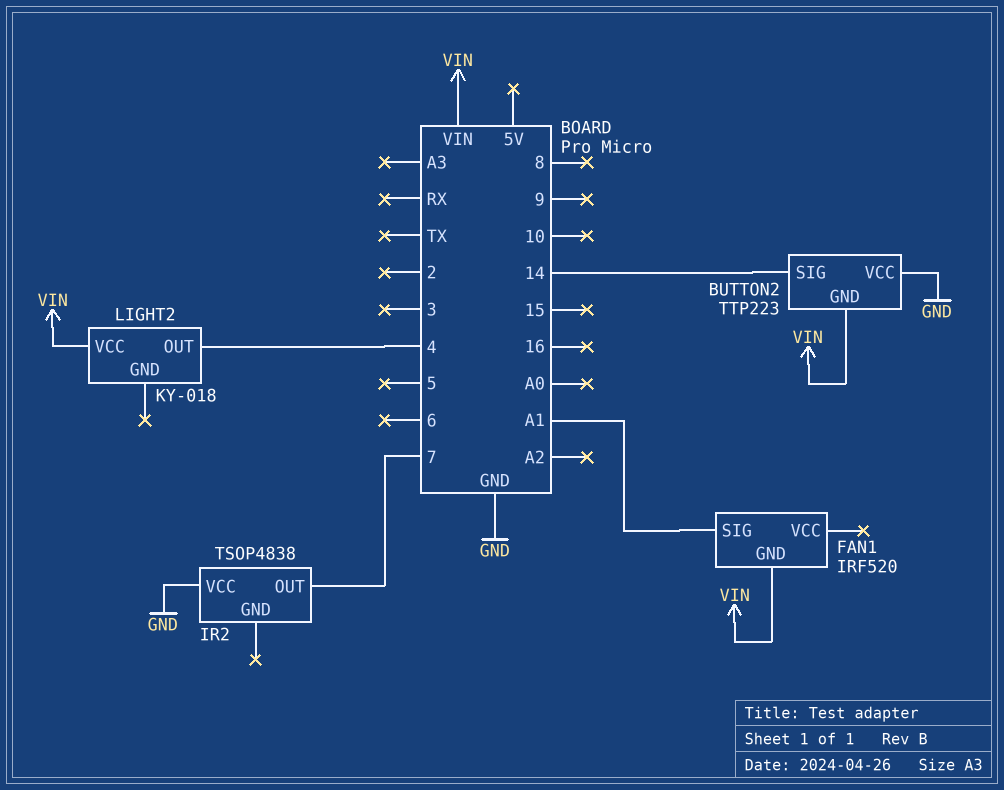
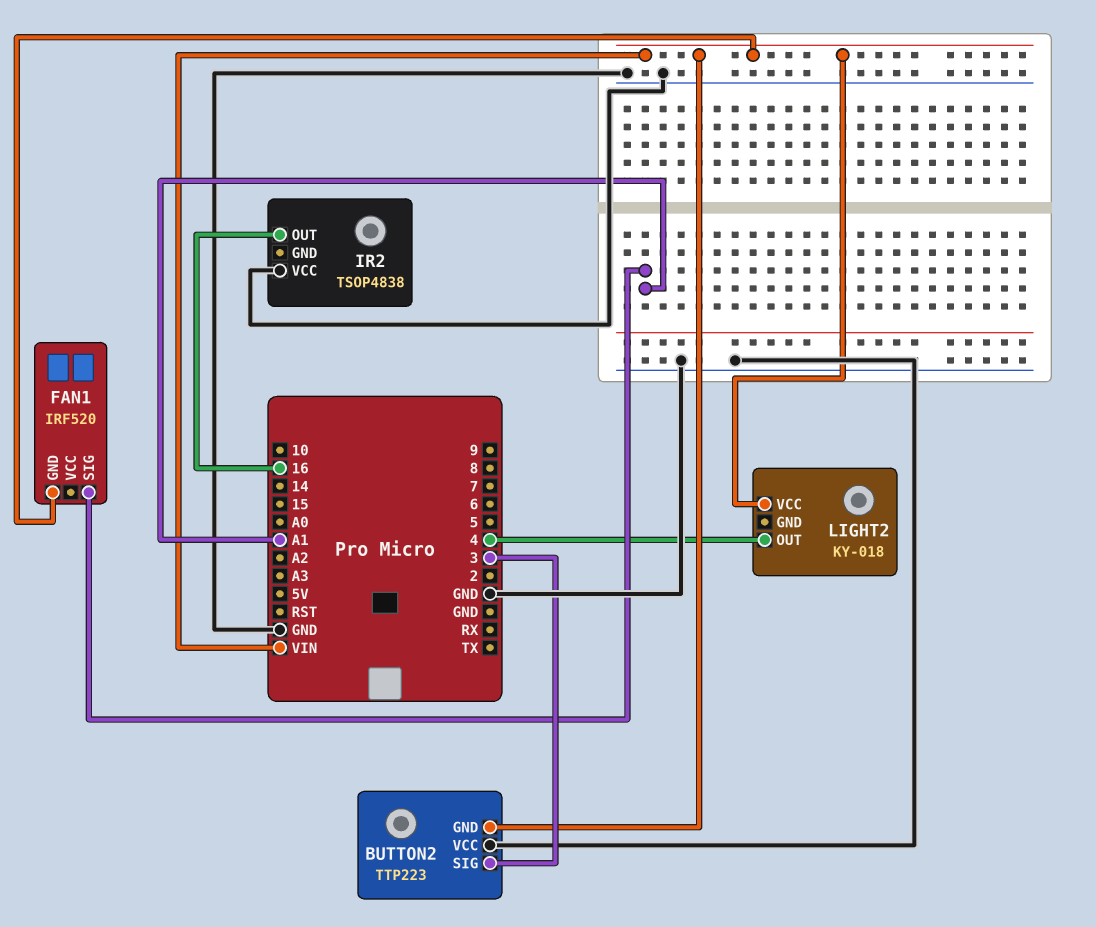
BUTTON2 pin SIG: 14 -> 3
IR2 pin OUT: 7 -> 16

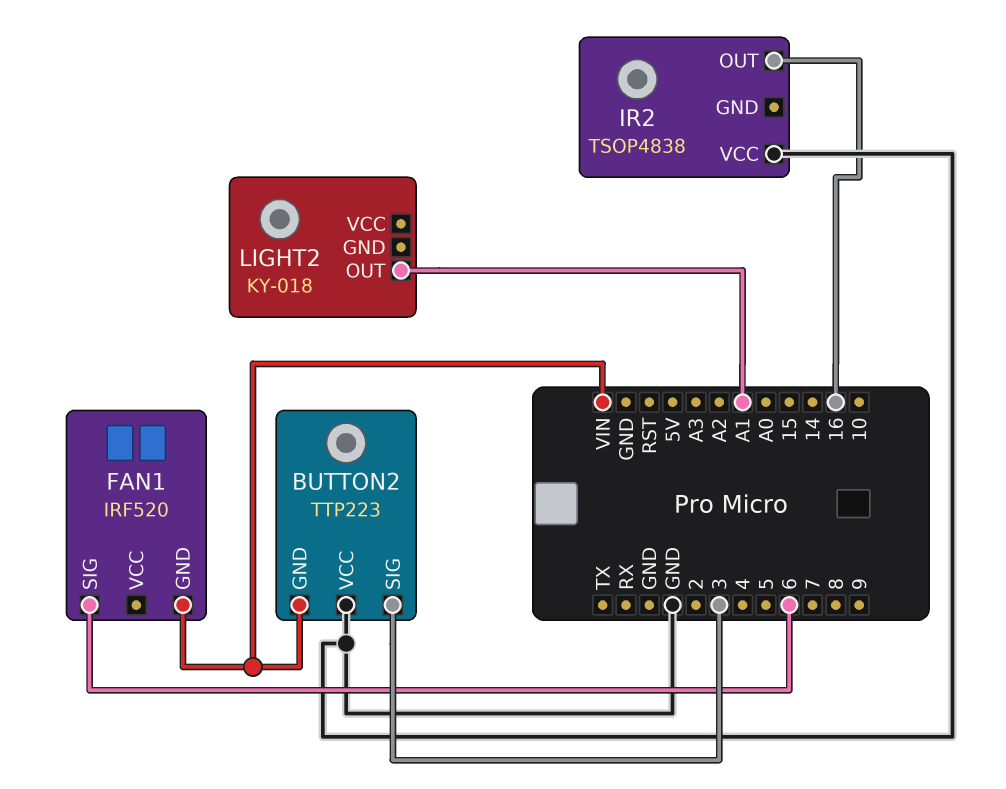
FAN1 pin SIG: A1 -> 6
LIGHT2 pin OUT: 4 -> A1
LIGHT2 pin VCC: VIN -> none

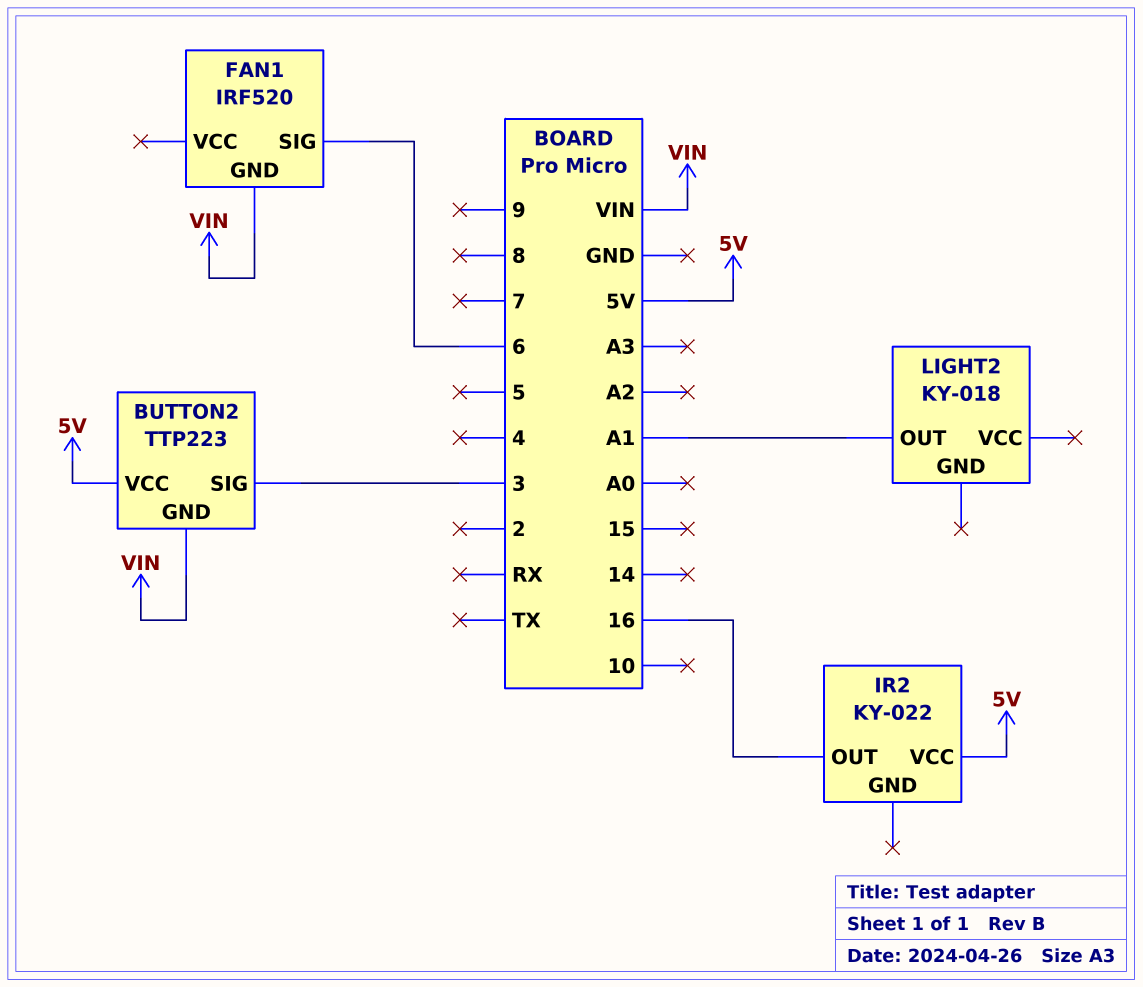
BUTTON2 pin VCC: GND -> 5V
IR2: TSOP4838 -> KY-022
IR2 pin VCC: GND -> 5V

